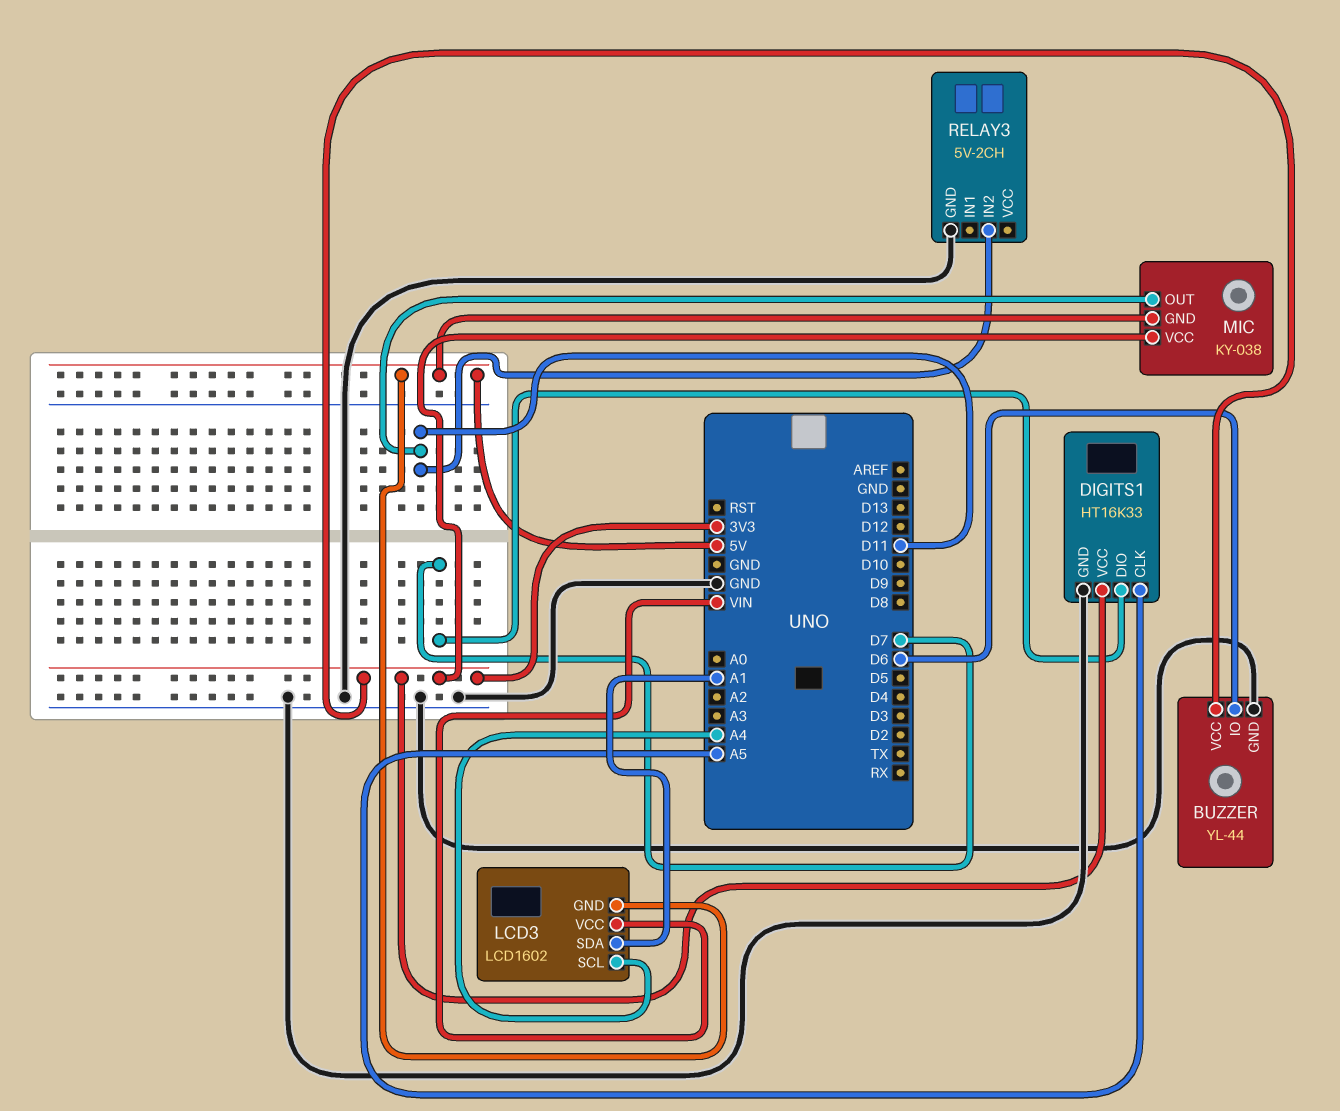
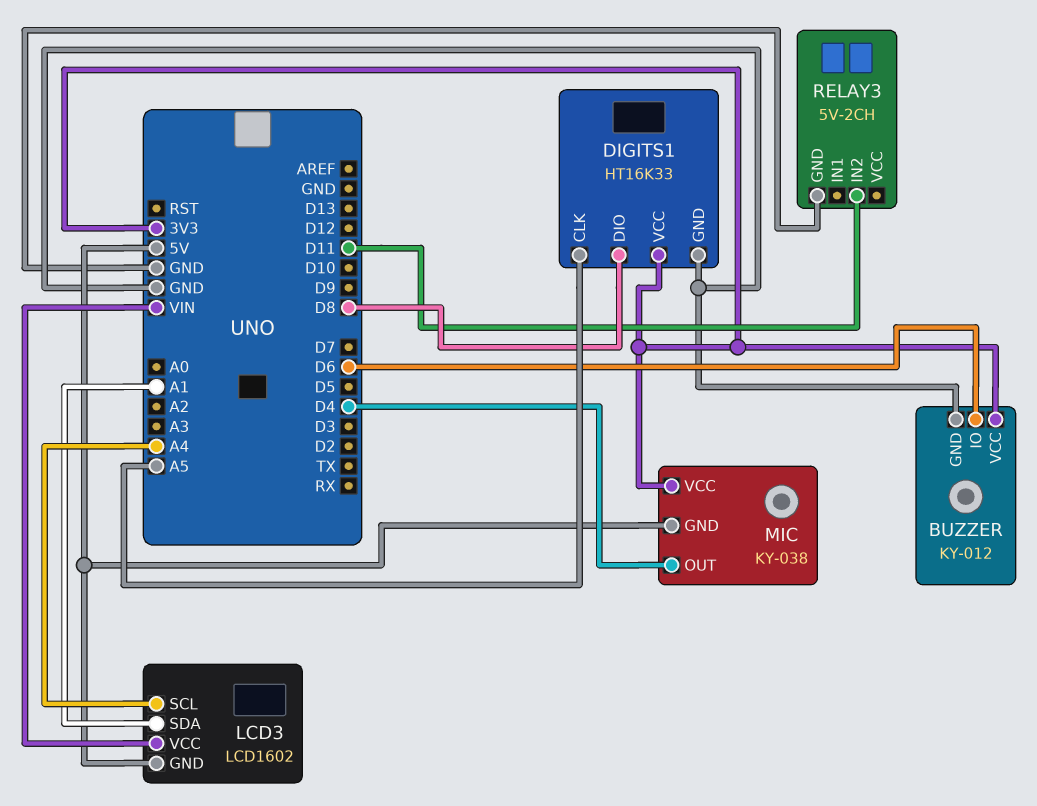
BUZZER: YL-44 -> KY-012
DIGITS1 pin DIO: D7 -> D8
MIC pin OUT: D11 -> D4

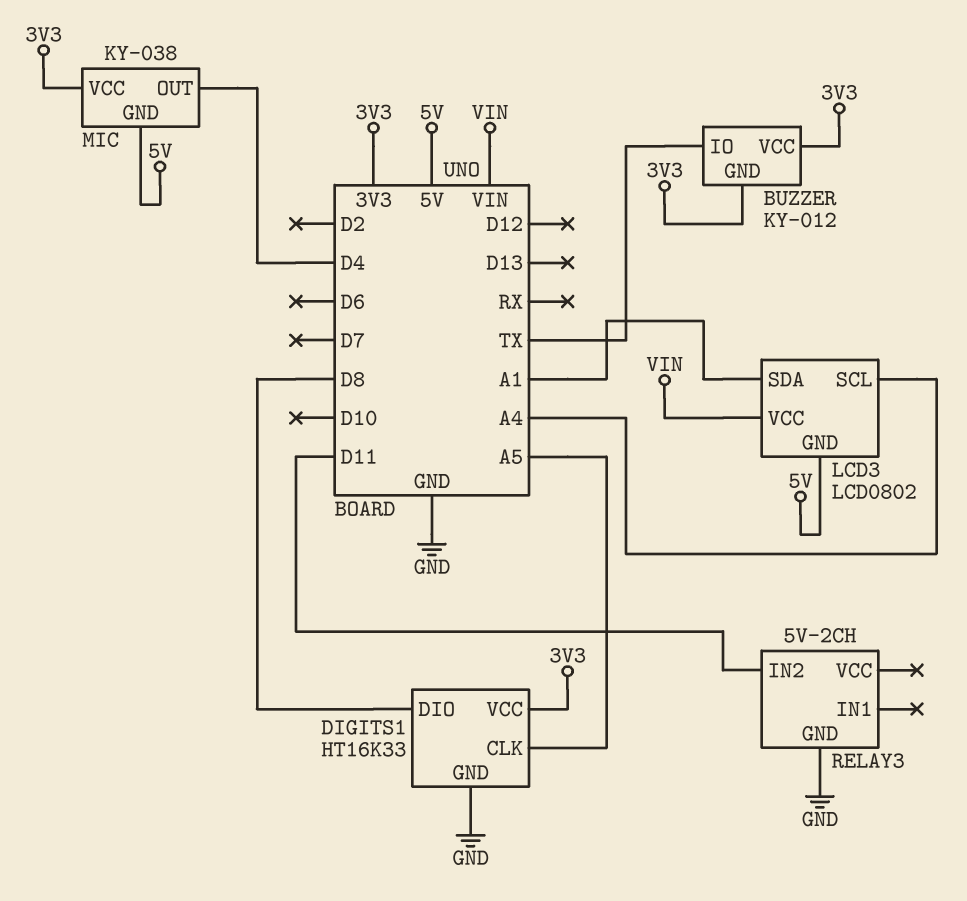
BUZZER pin GND: GND -> 3V3
BUZZER pin IO: D6 -> TX
LCD3: LCD1602 -> LCD0802

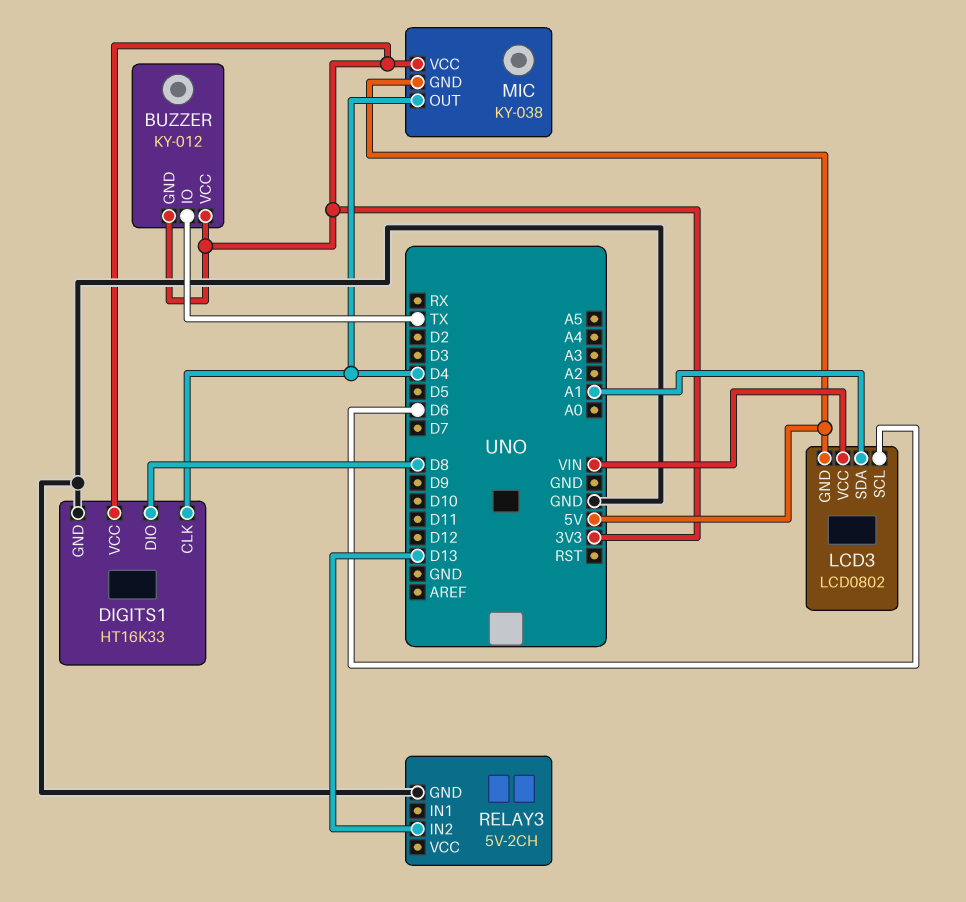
DIGITS1 pin CLK: A5 -> D4
LCD3 pin SCL: A4 -> D6
RELAY3 pin IN2: D11 -> D13

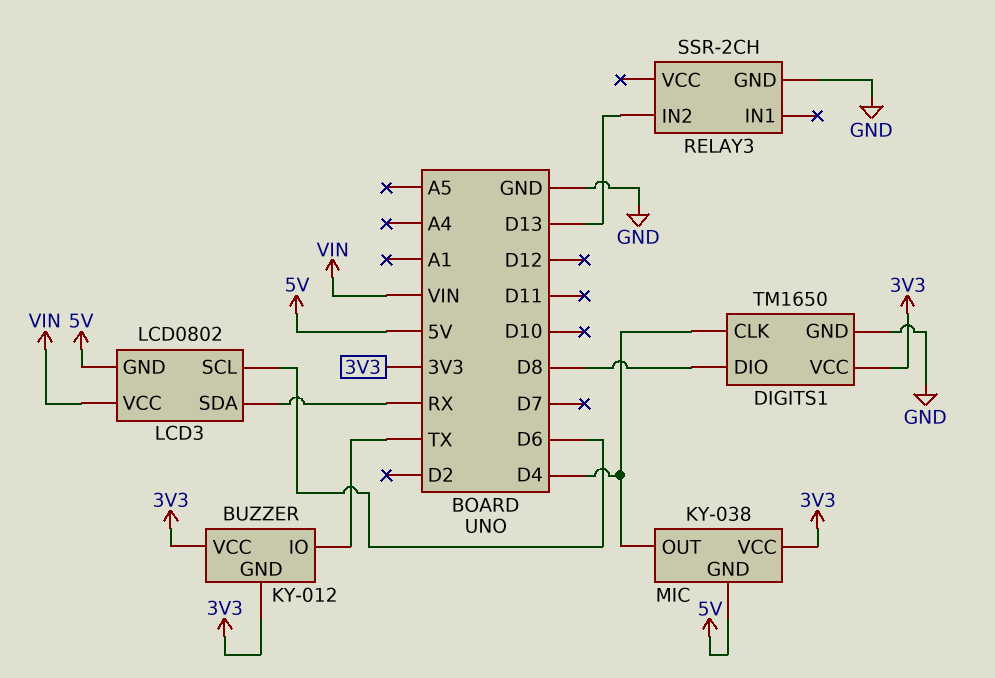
DIGITS1: HT16K33 -> TM1650
LCD3 pin SDA: A1 -> RX
RELAY3: 5V-2CH -> SSR-2CH

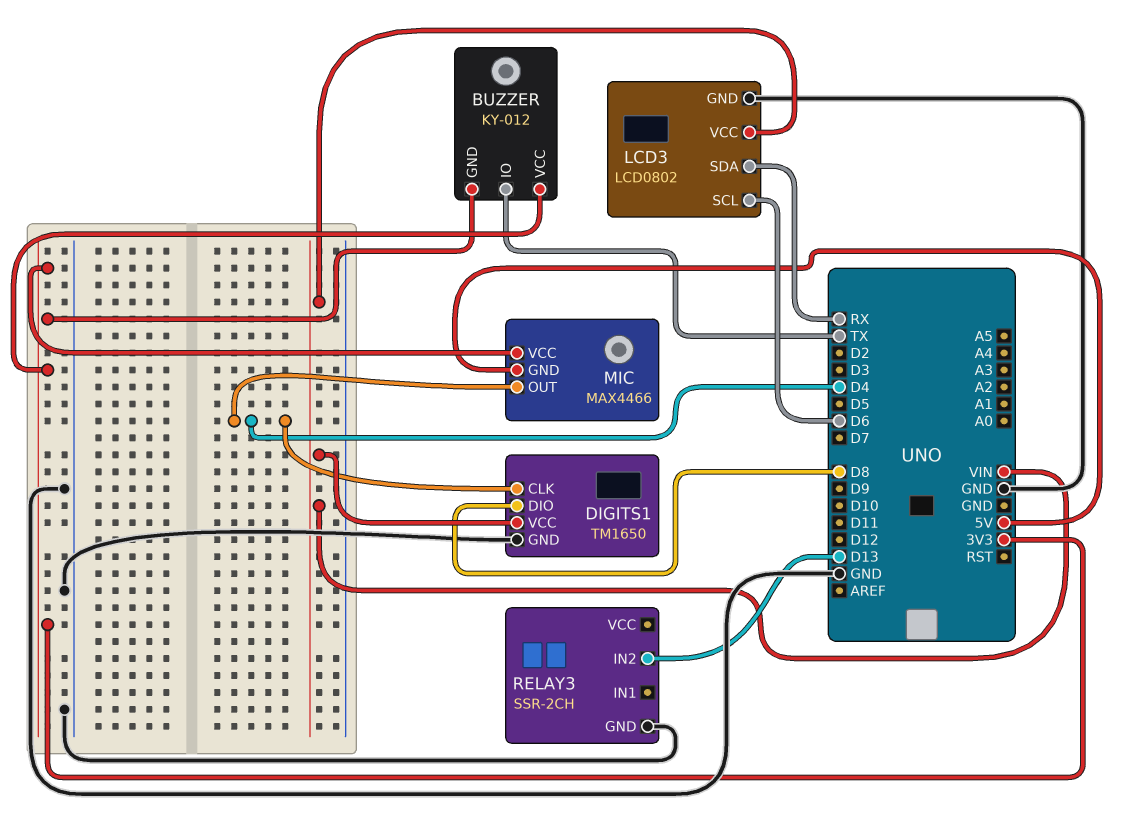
DIGITS1 pin VCC: 3V3 -> VIN
LCD3 pin GND: 5V -> GND
MIC: KY-038 -> MAX4466

